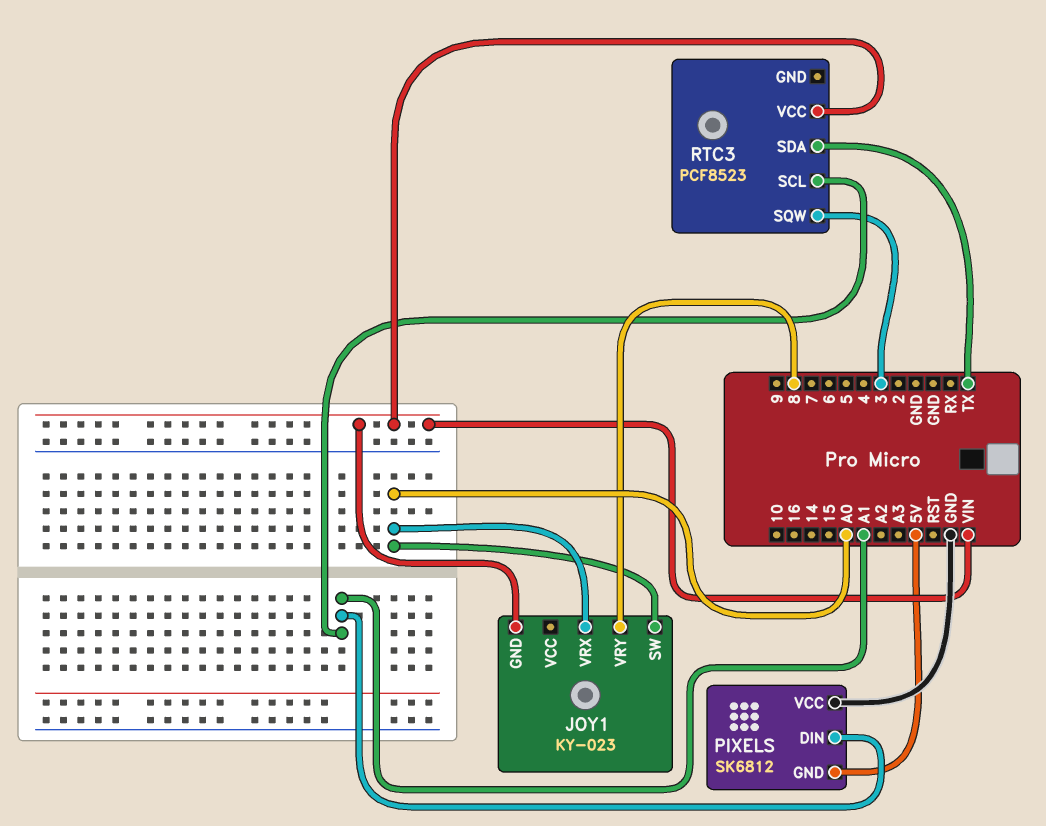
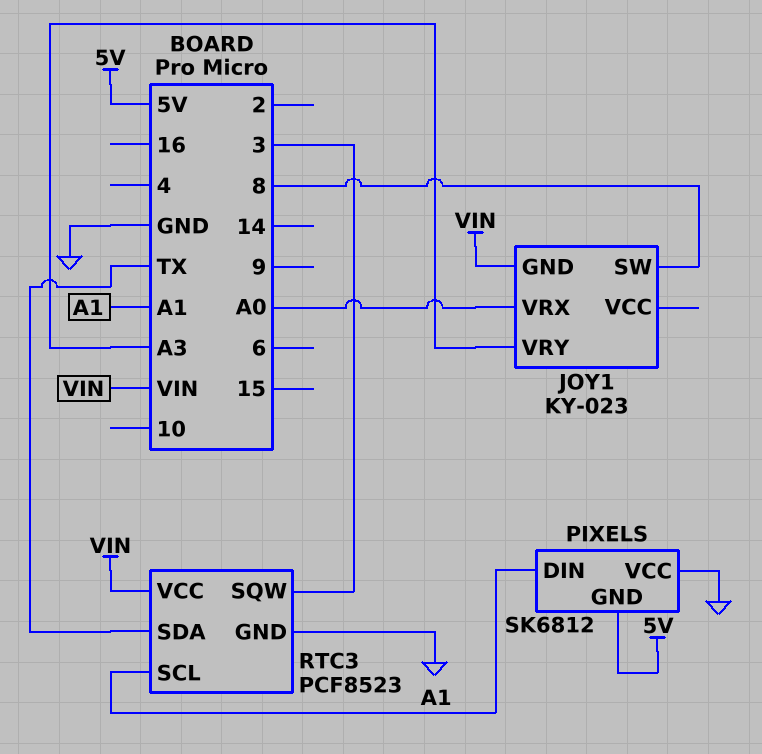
JOY1 pin SW: A0 -> 8
JOY1 pin VRY: 8 -> A3
RTC3 pin GND: none -> GND

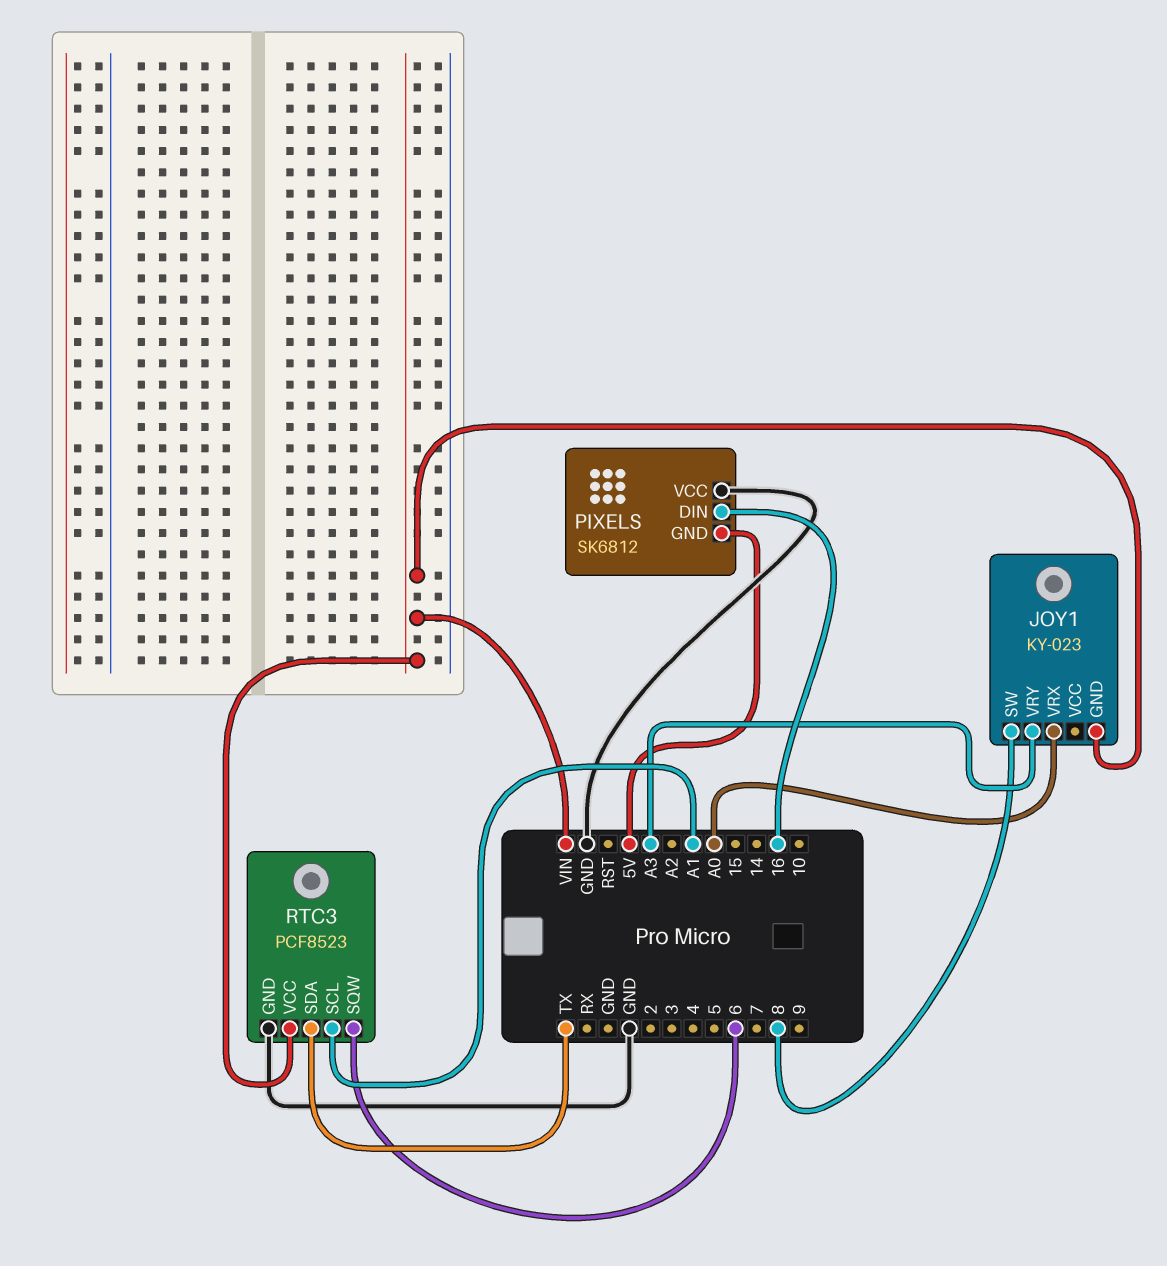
PIXELS pin DIN: A1 -> 16
RTC3 pin SQW: 3 -> 6

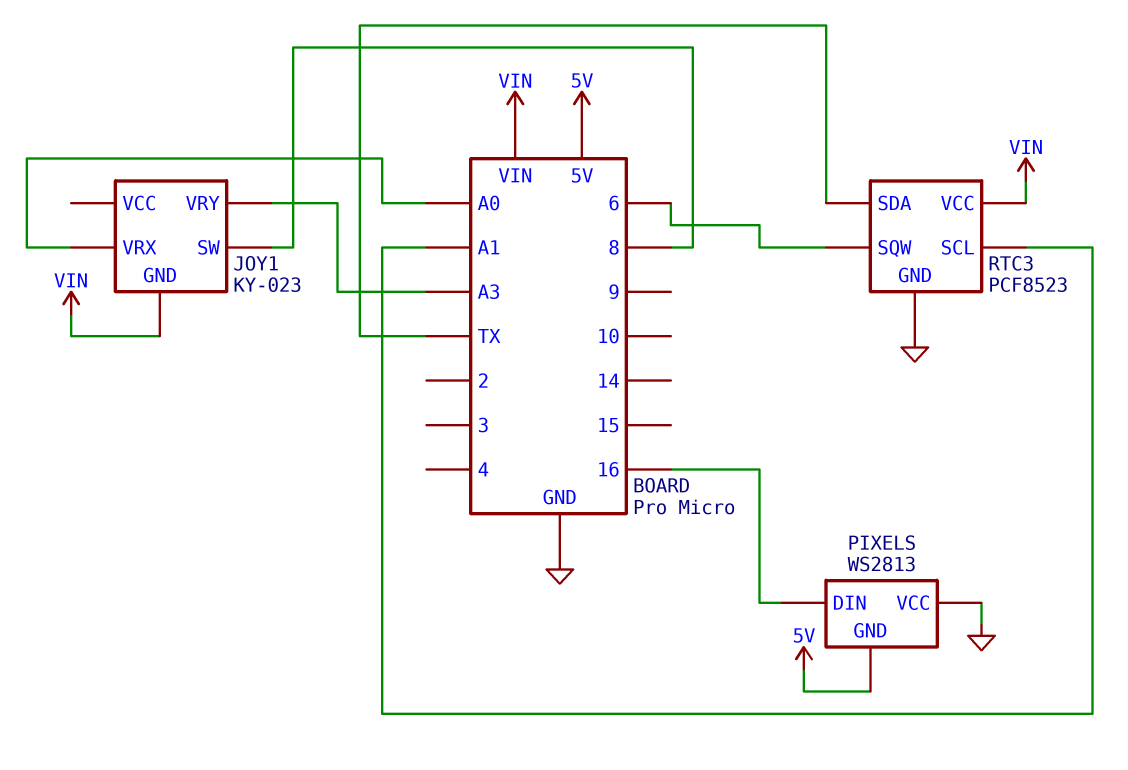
PIXELS: SK6812 -> WS2813

